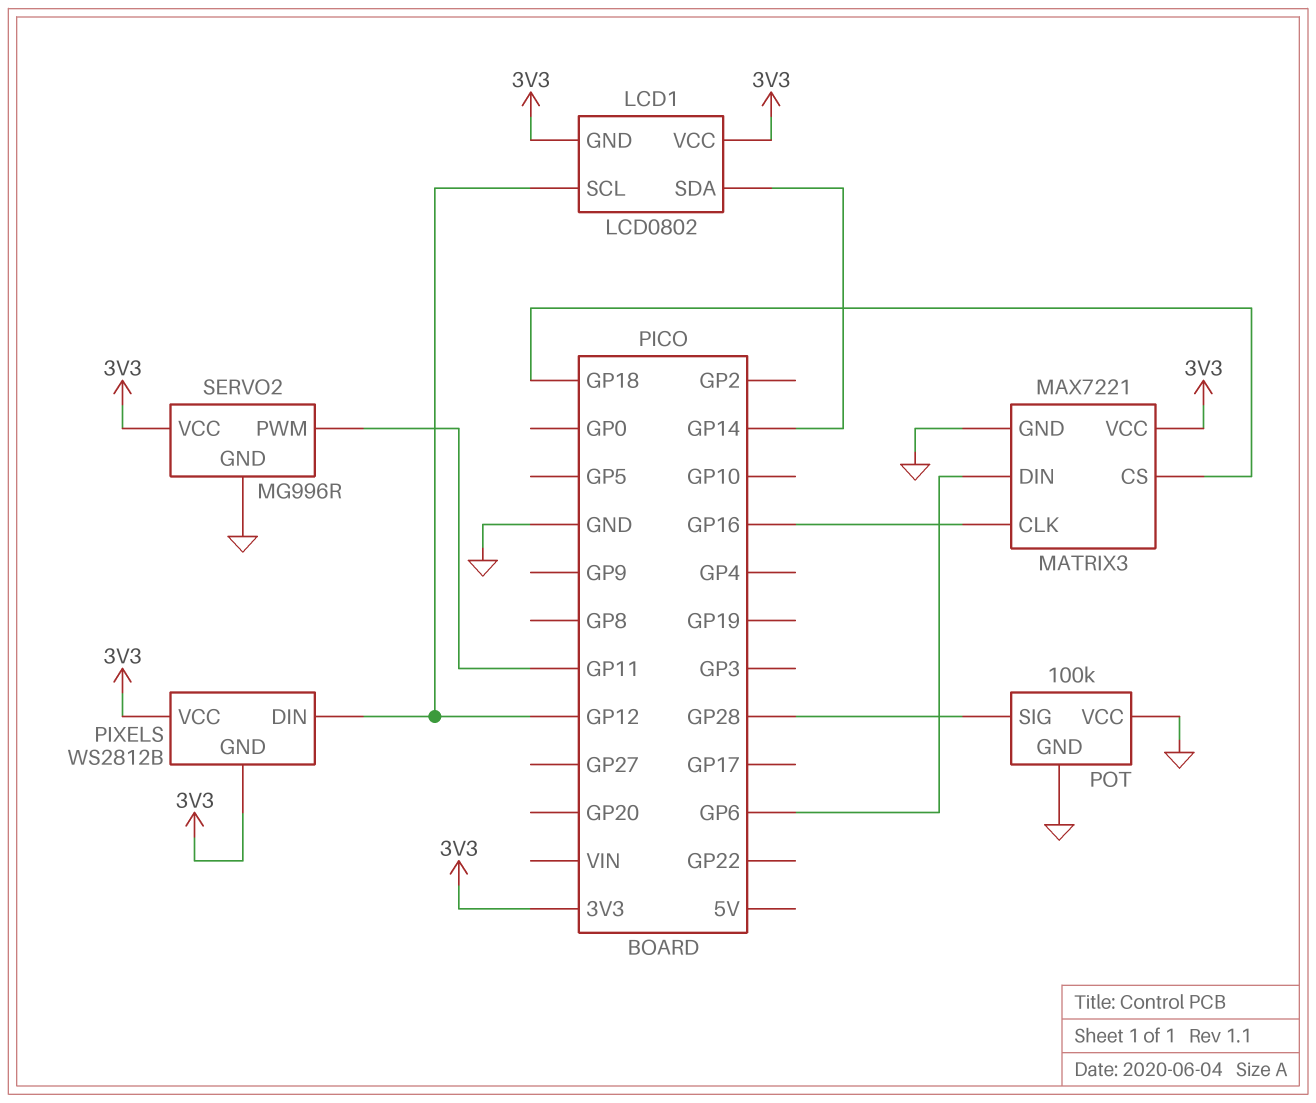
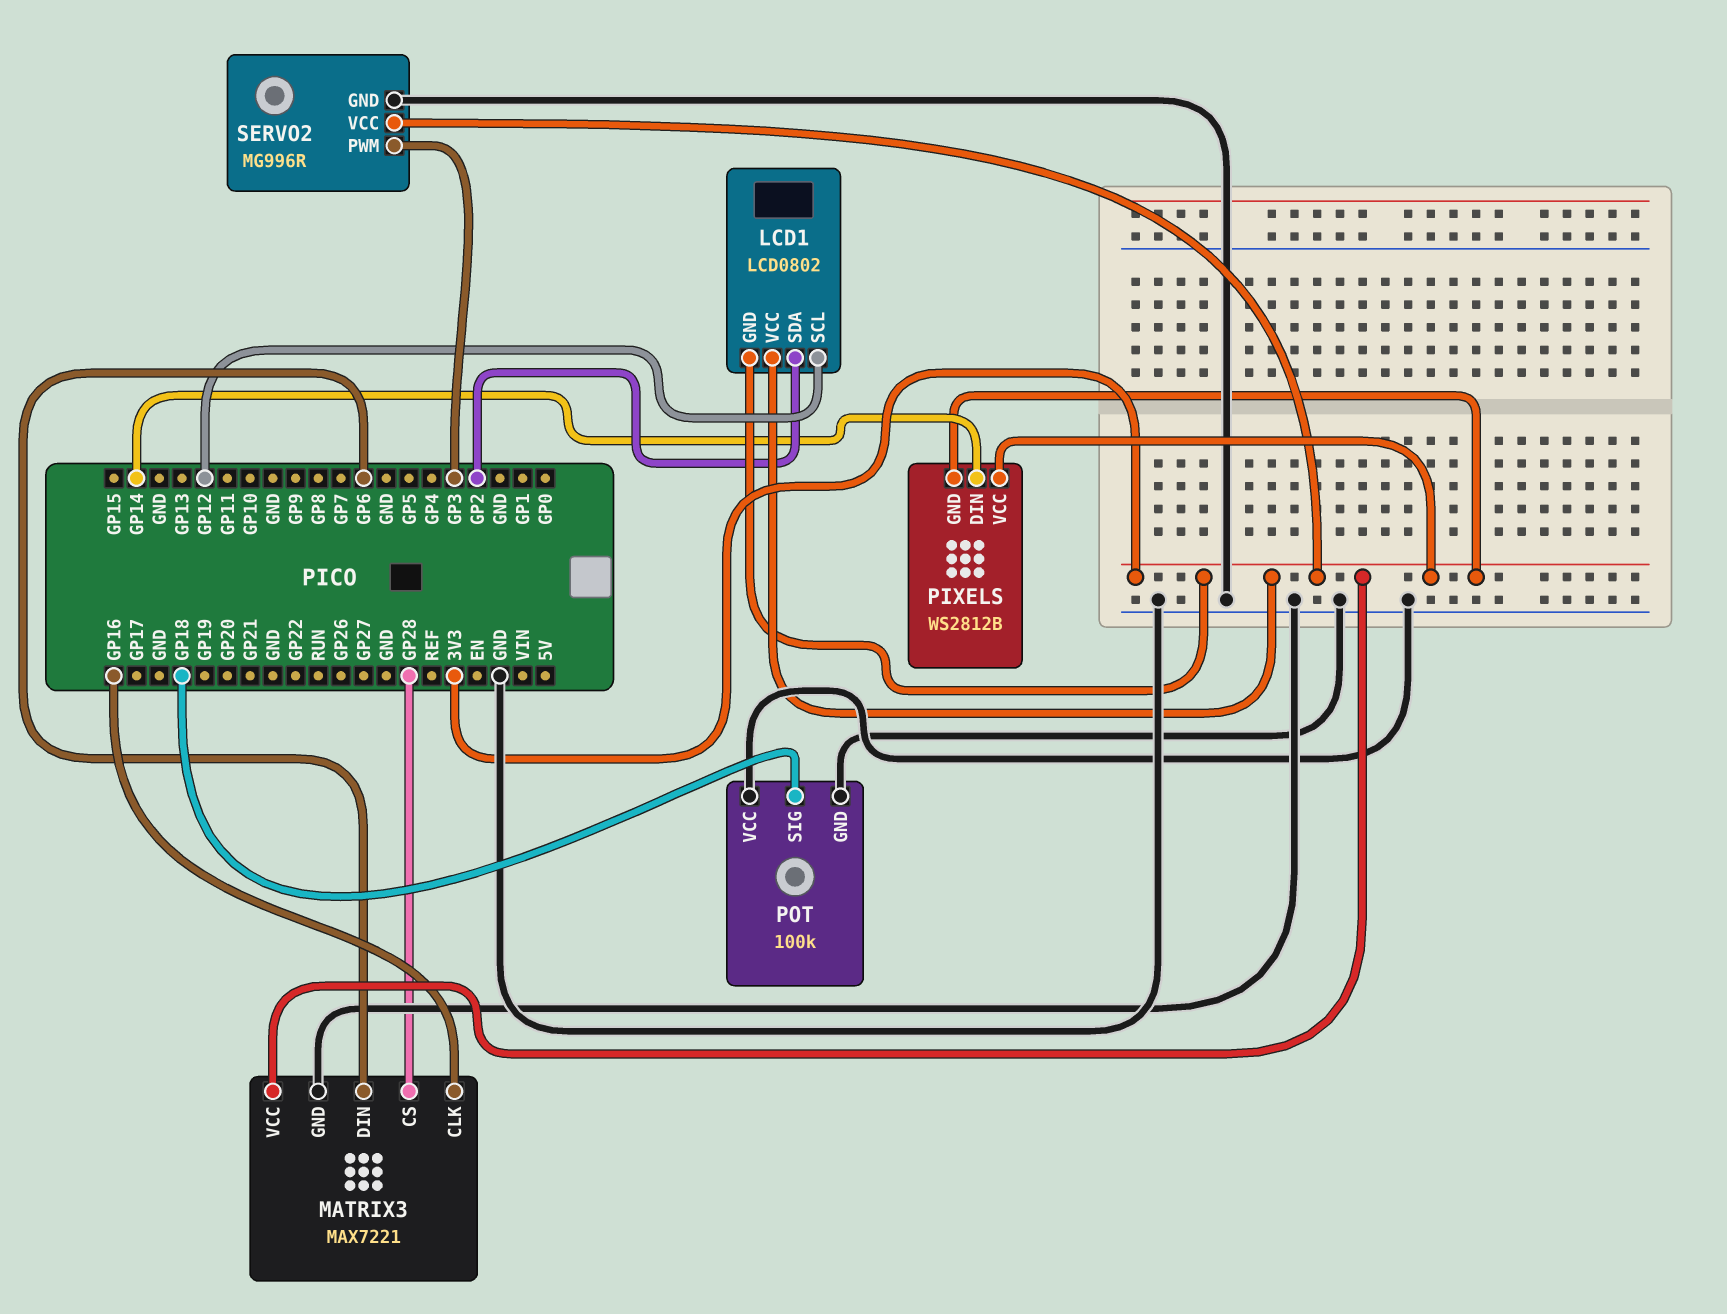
LCD1 pin SDA: GP14 -> GP2
MATRIX3 pin CS: GP18 -> GP28
PIXELS pin DIN: GP12 -> GP14
POT pin SIG: GP28 -> GP18
SERVO2 pin PWM: GP11 -> GP3

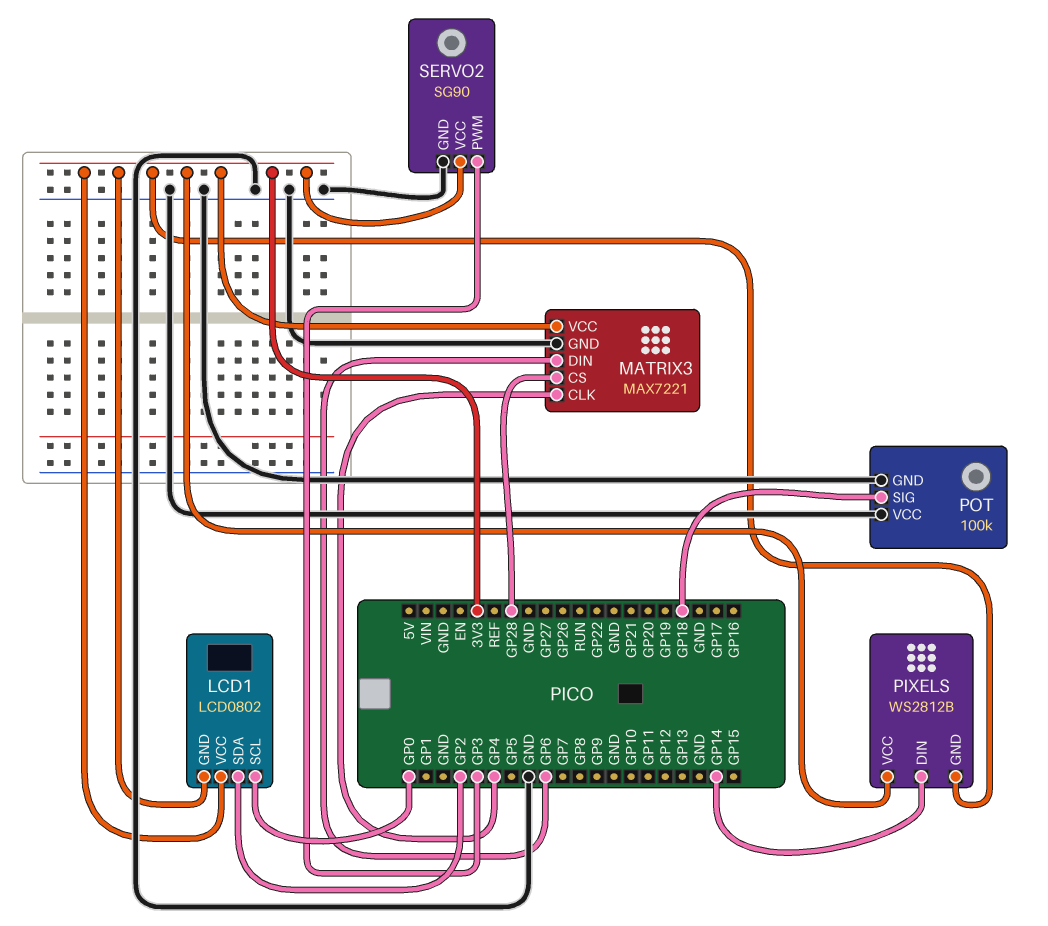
LCD1 pin SCL: GP12 -> GP0
MATRIX3 pin CLK: GP16 -> GP4
SERVO2: MG996R -> SG90

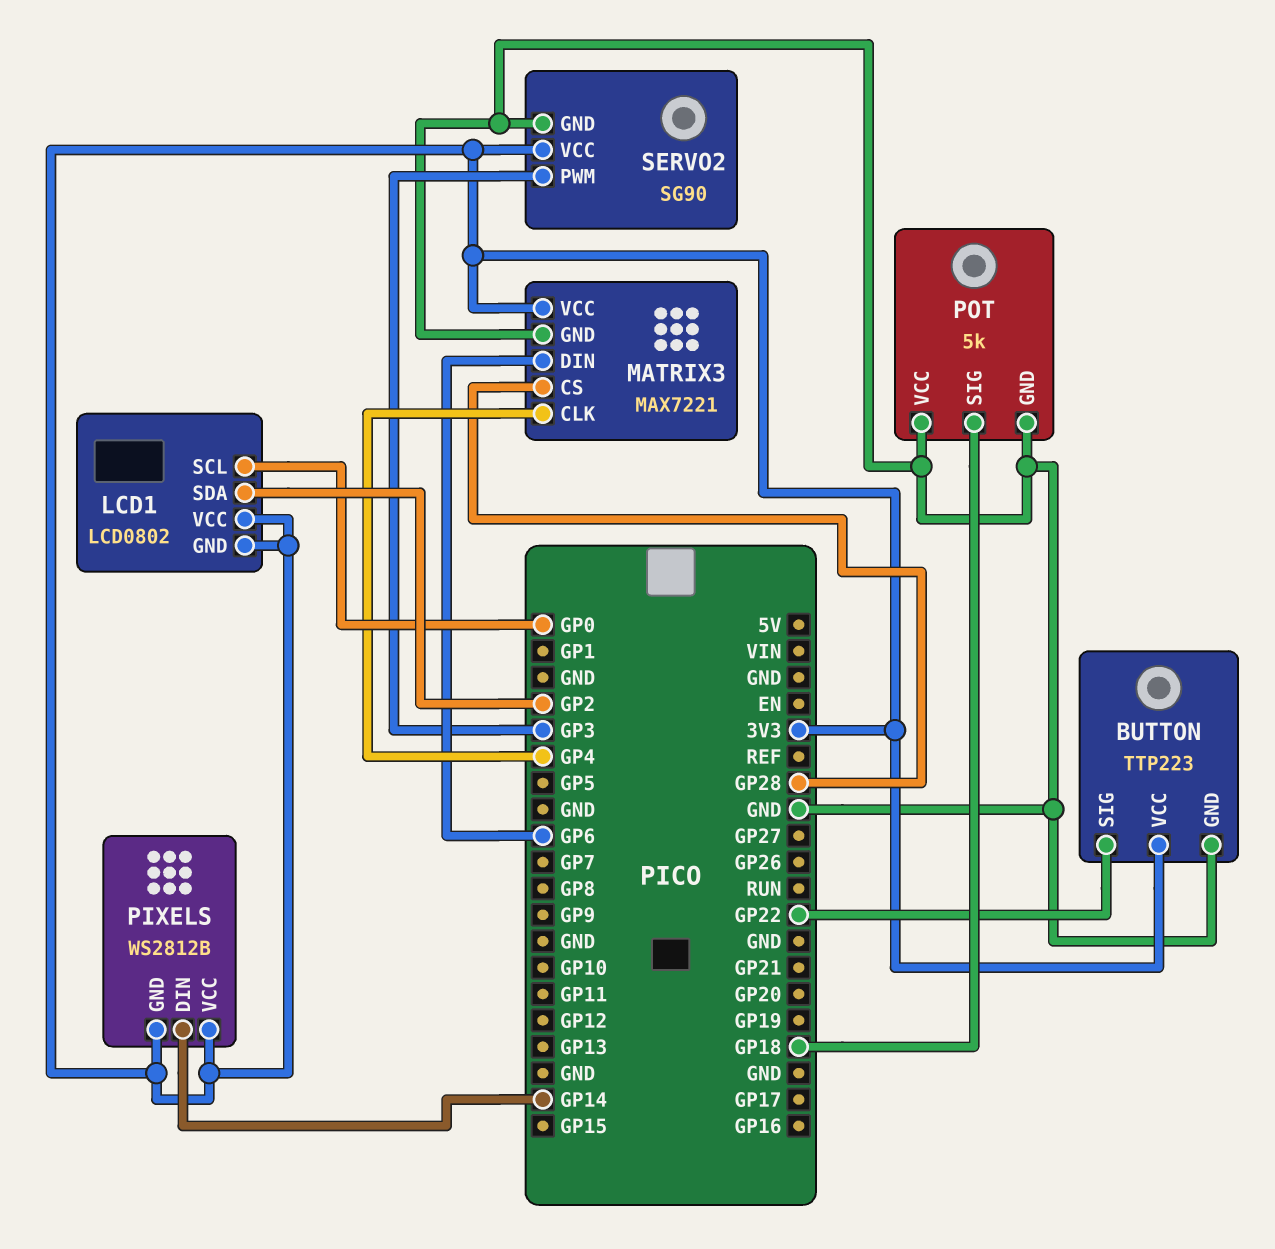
BUTTON: none -> TTP223
BUTTON pin GND: none -> GND
BUTTON pin SIG: none -> GP22
BUTTON pin VCC: none -> 3V3
POT: 100k -> 5k

